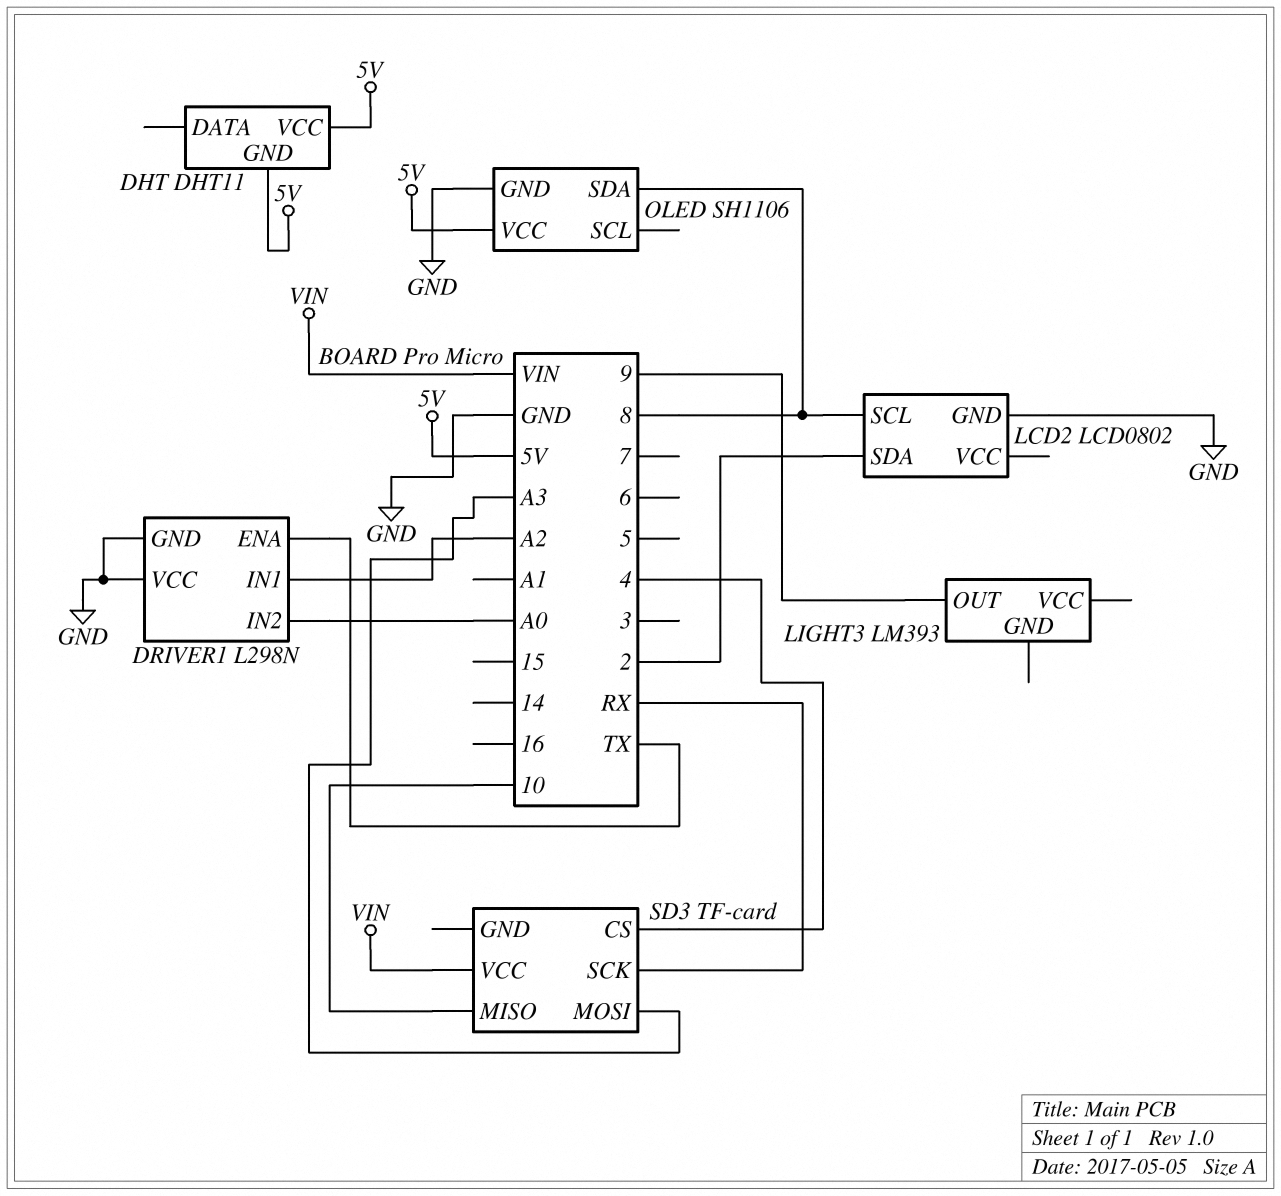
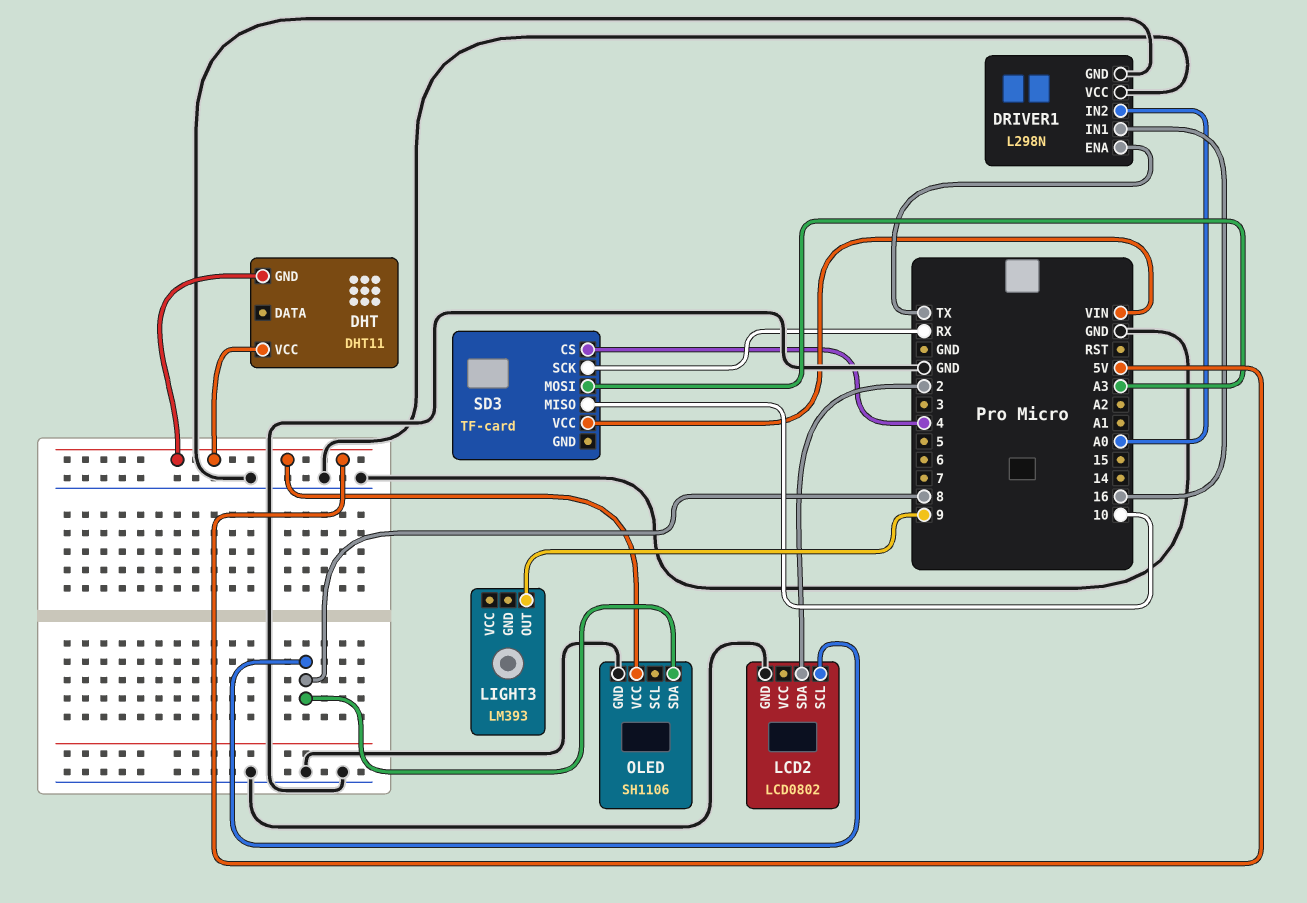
DRIVER1 pin IN1: A2 -> 16

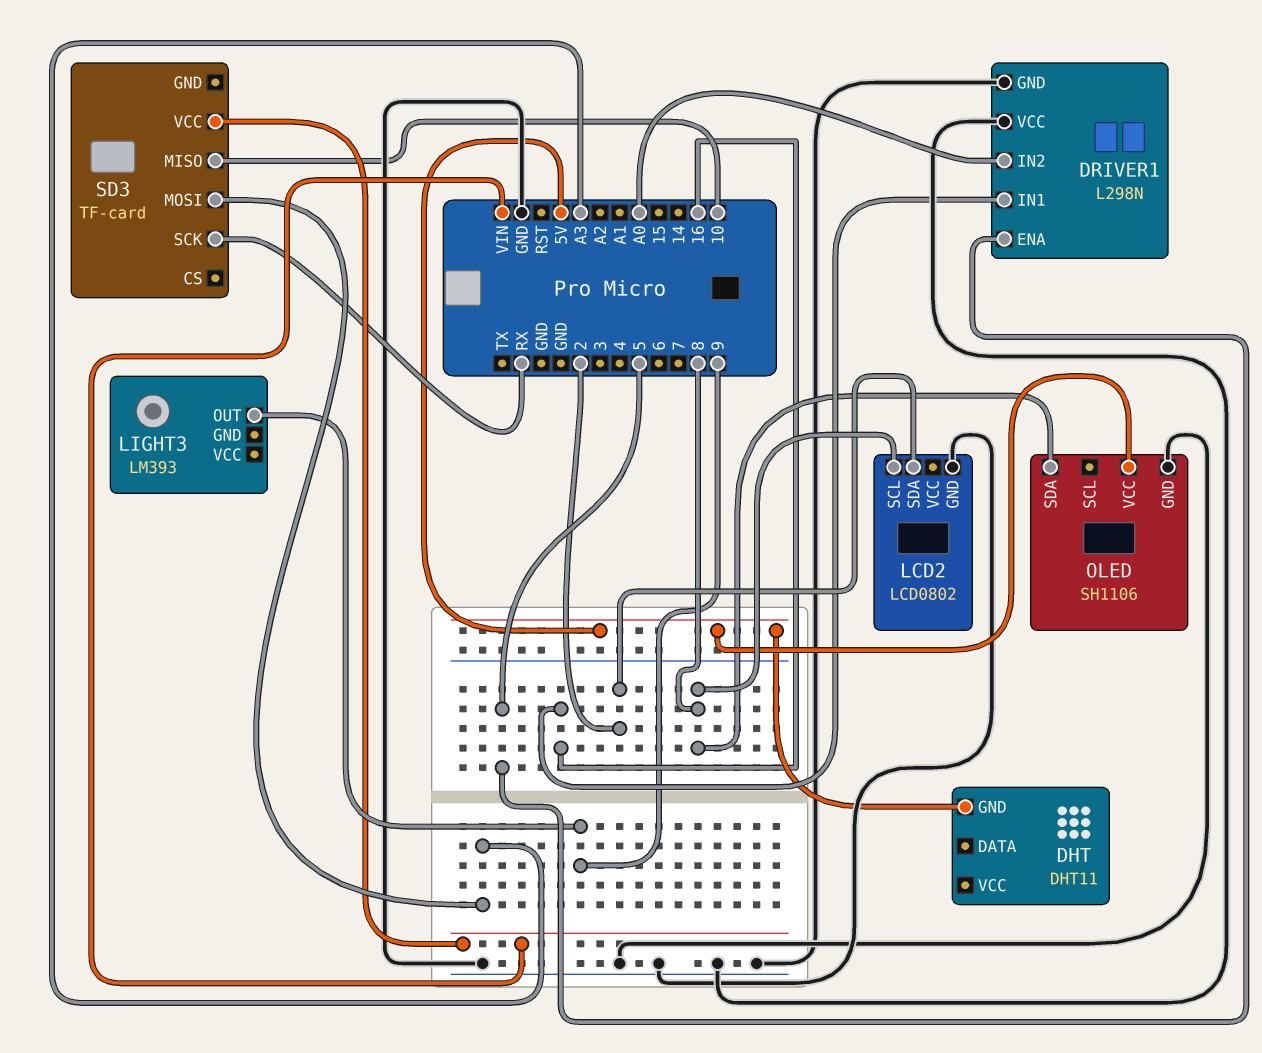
DHT pin VCC: 5V -> none
DRIVER1 pin ENA: TX -> 5
SD3 pin CS: 4 -> none

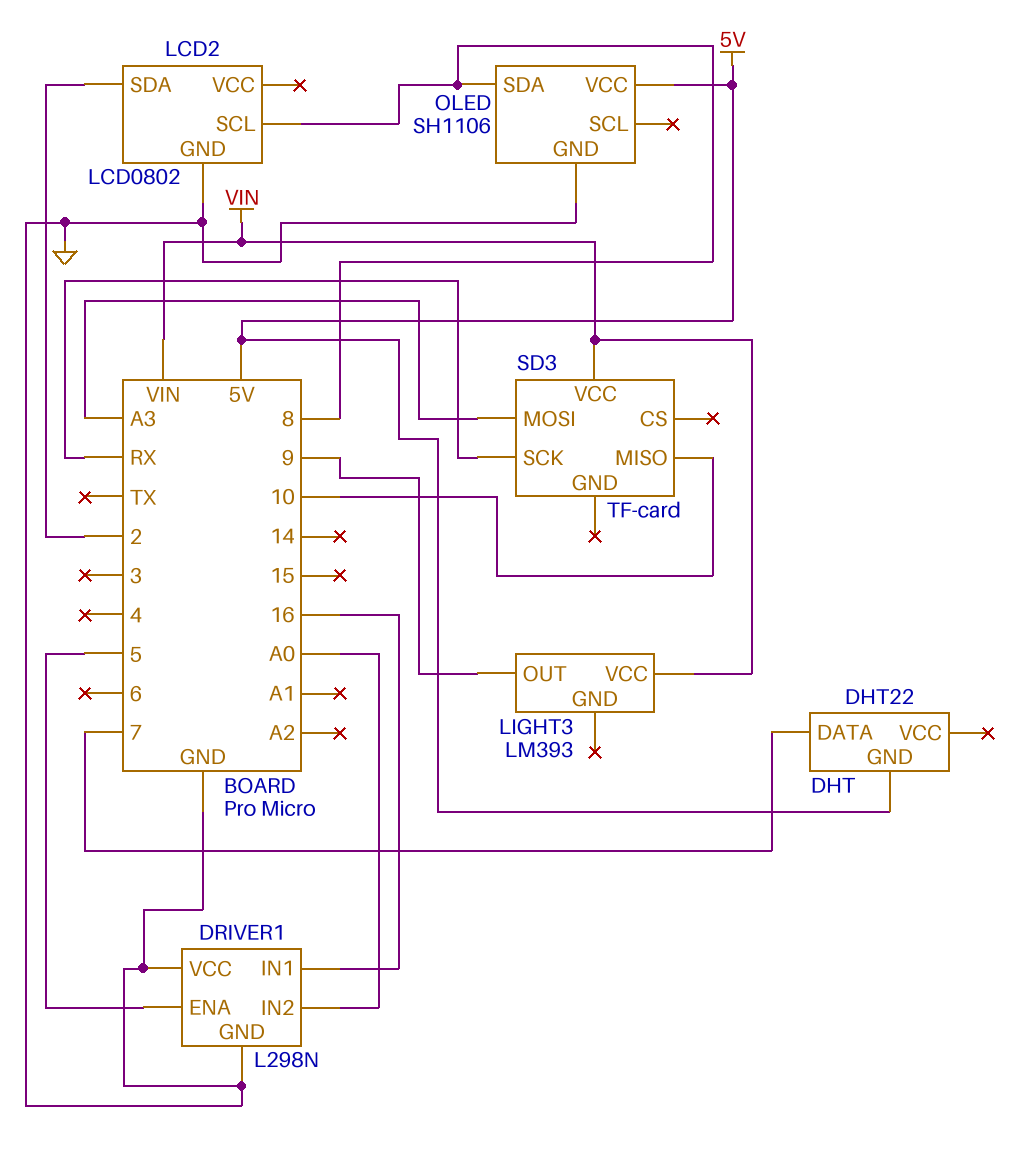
DHT: DHT11 -> DHT22
DHT pin DATA: none -> 7
LIGHT3 pin VCC: none -> VIN

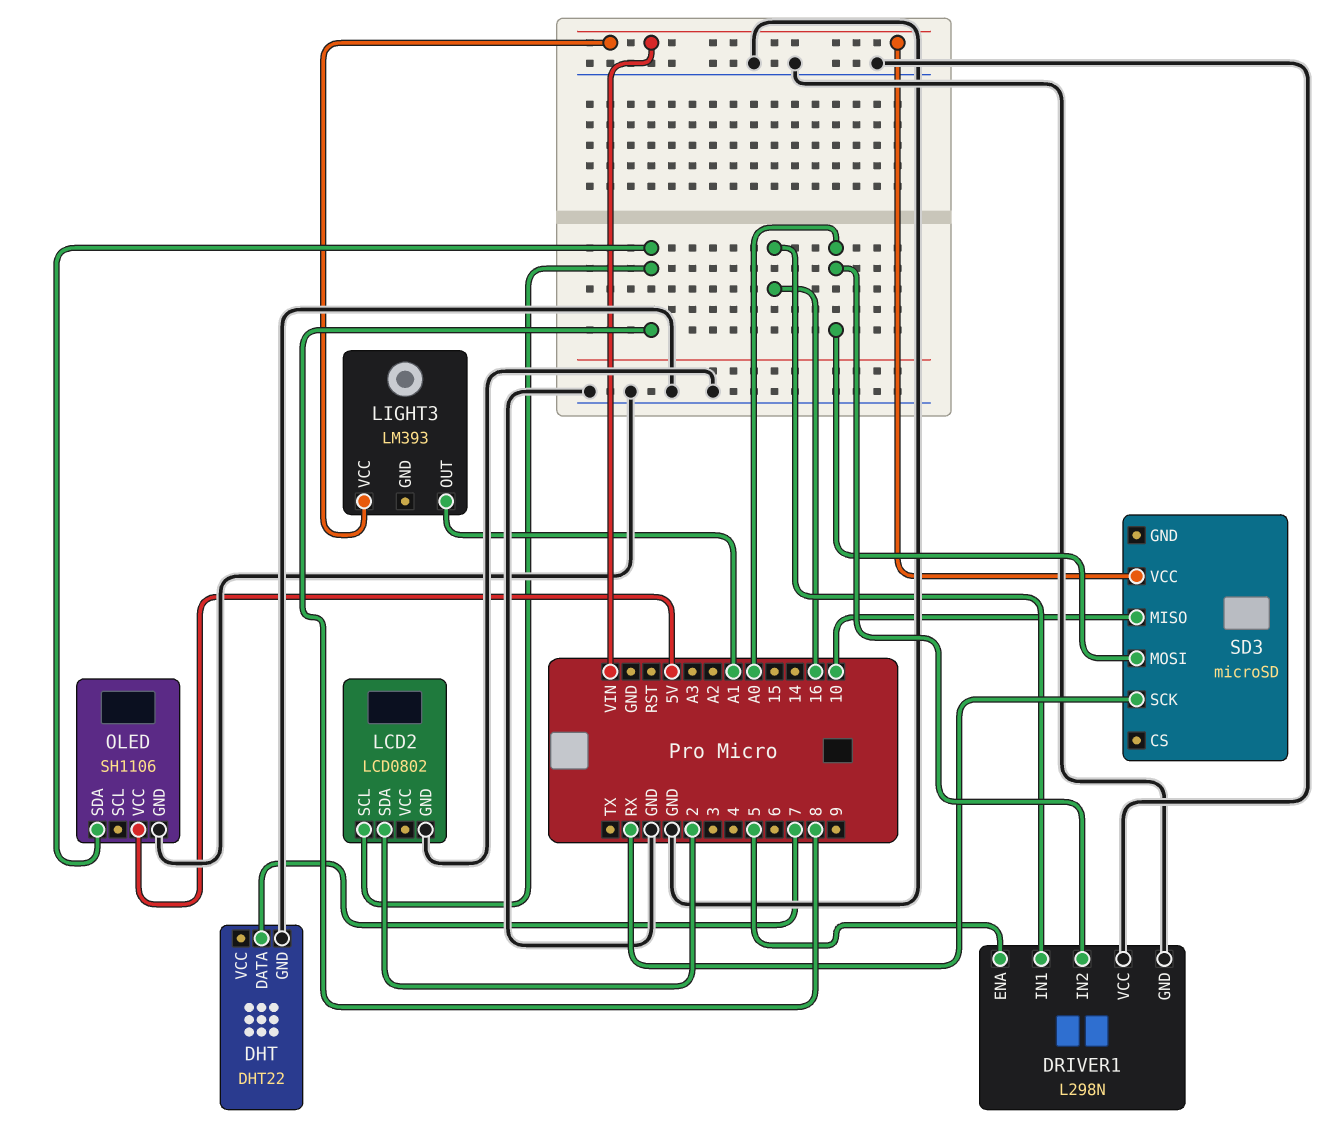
DHT pin GND: 5V -> GND
LIGHT3 pin OUT: 9 -> A1
SD3: TF-card -> microSD
SD3 pin MOSI: A3 -> A0

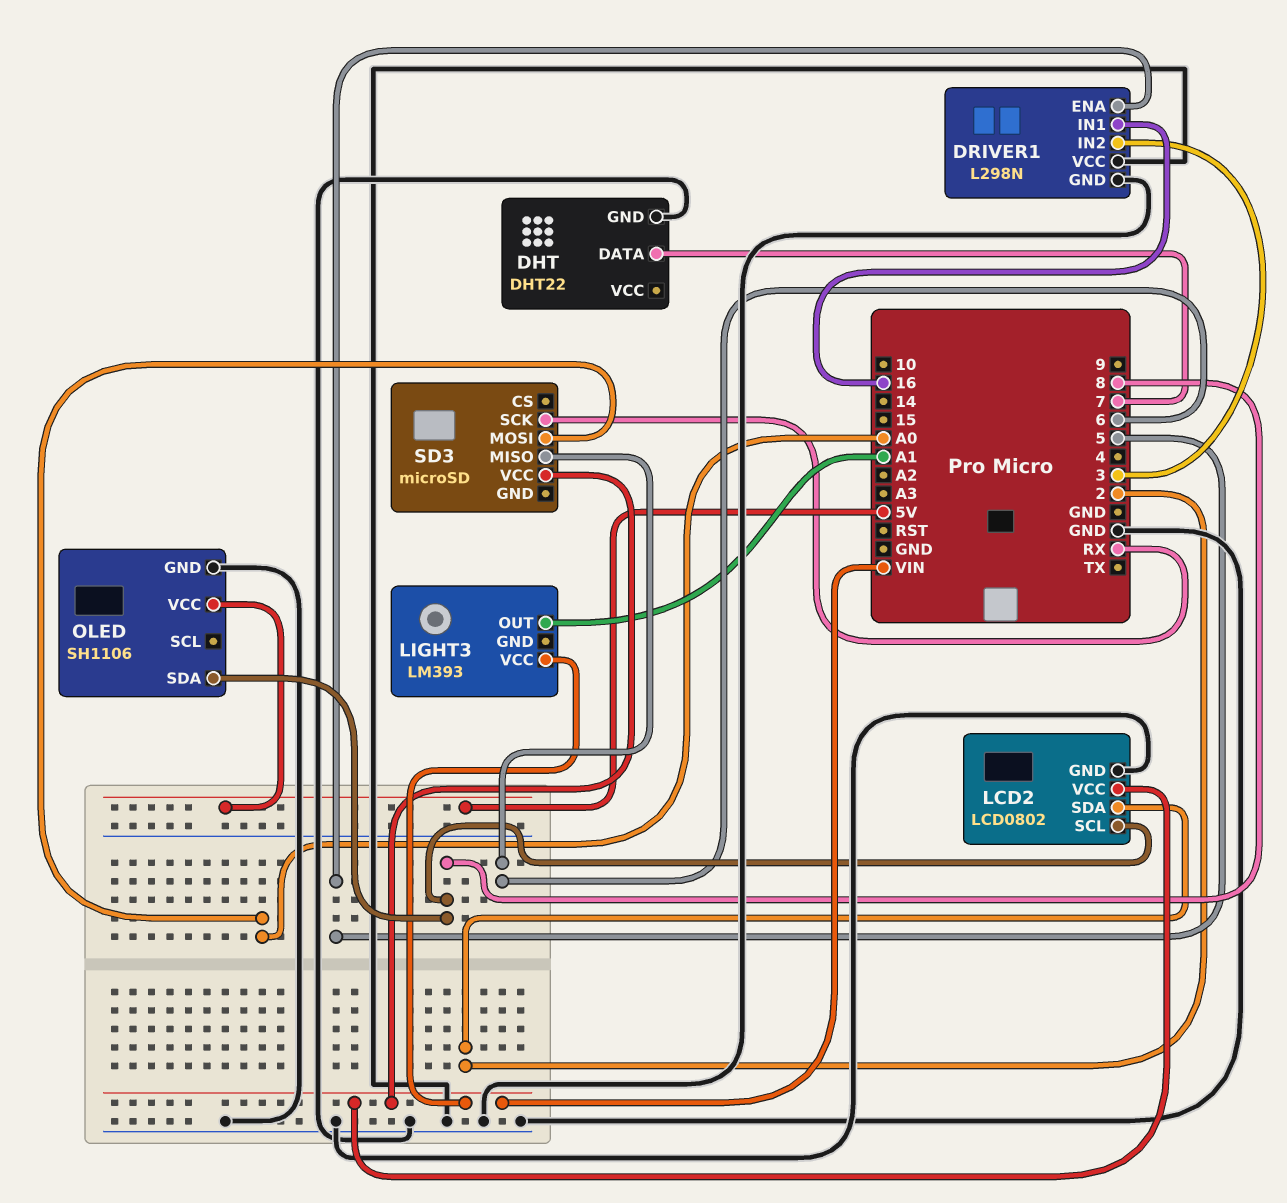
DRIVER1 pin IN2: A0 -> 3
LCD2 pin VCC: none -> VIN
SD3 pin MISO: 10 -> 6

